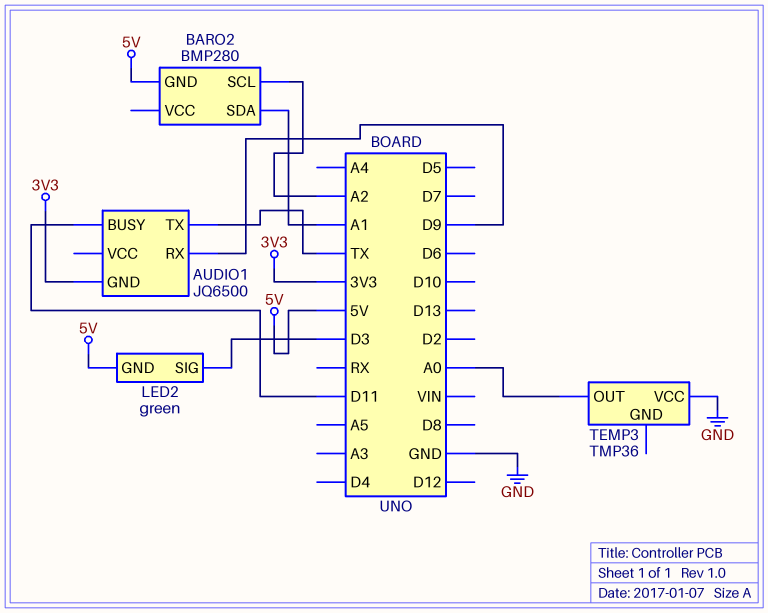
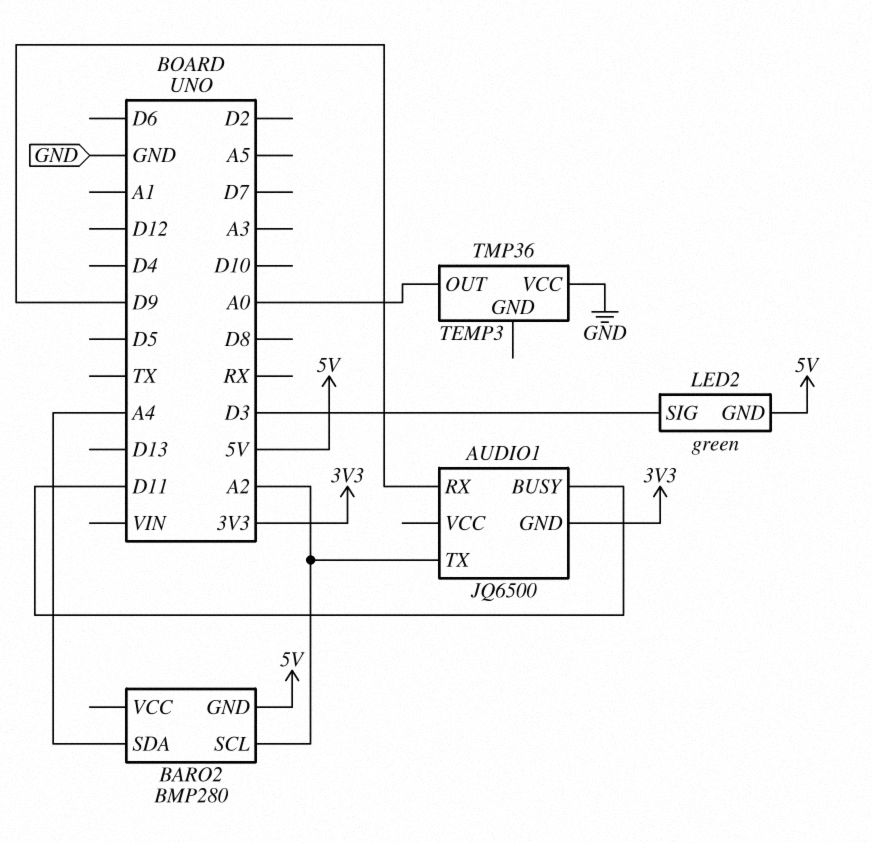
AUDIO1 pin TX: TX -> A2
BARO2 pin SDA: A1 -> A4

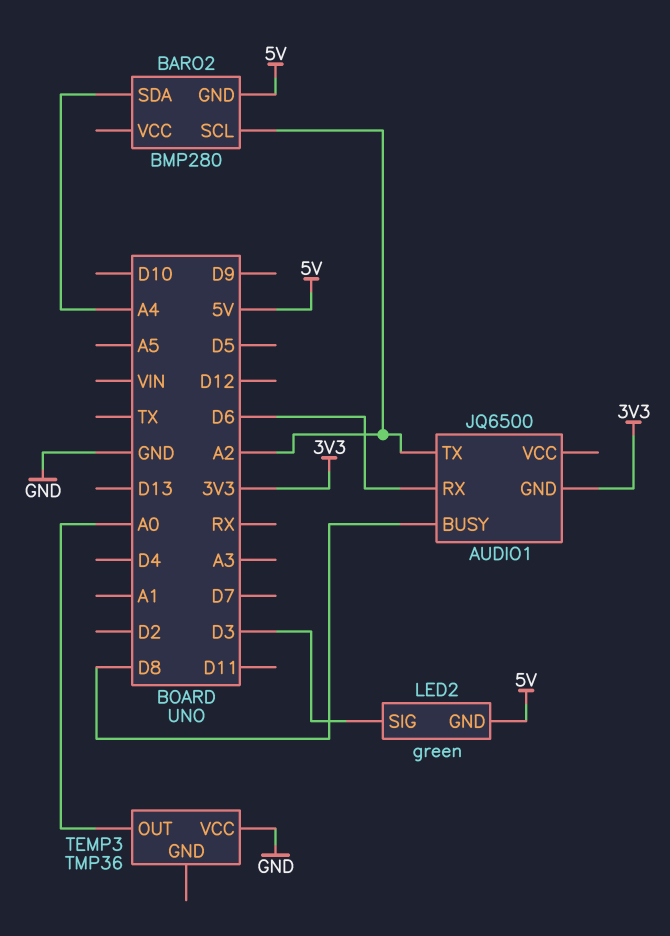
AUDIO1 pin BUSY: D11 -> D8
AUDIO1 pin RX: D9 -> D6

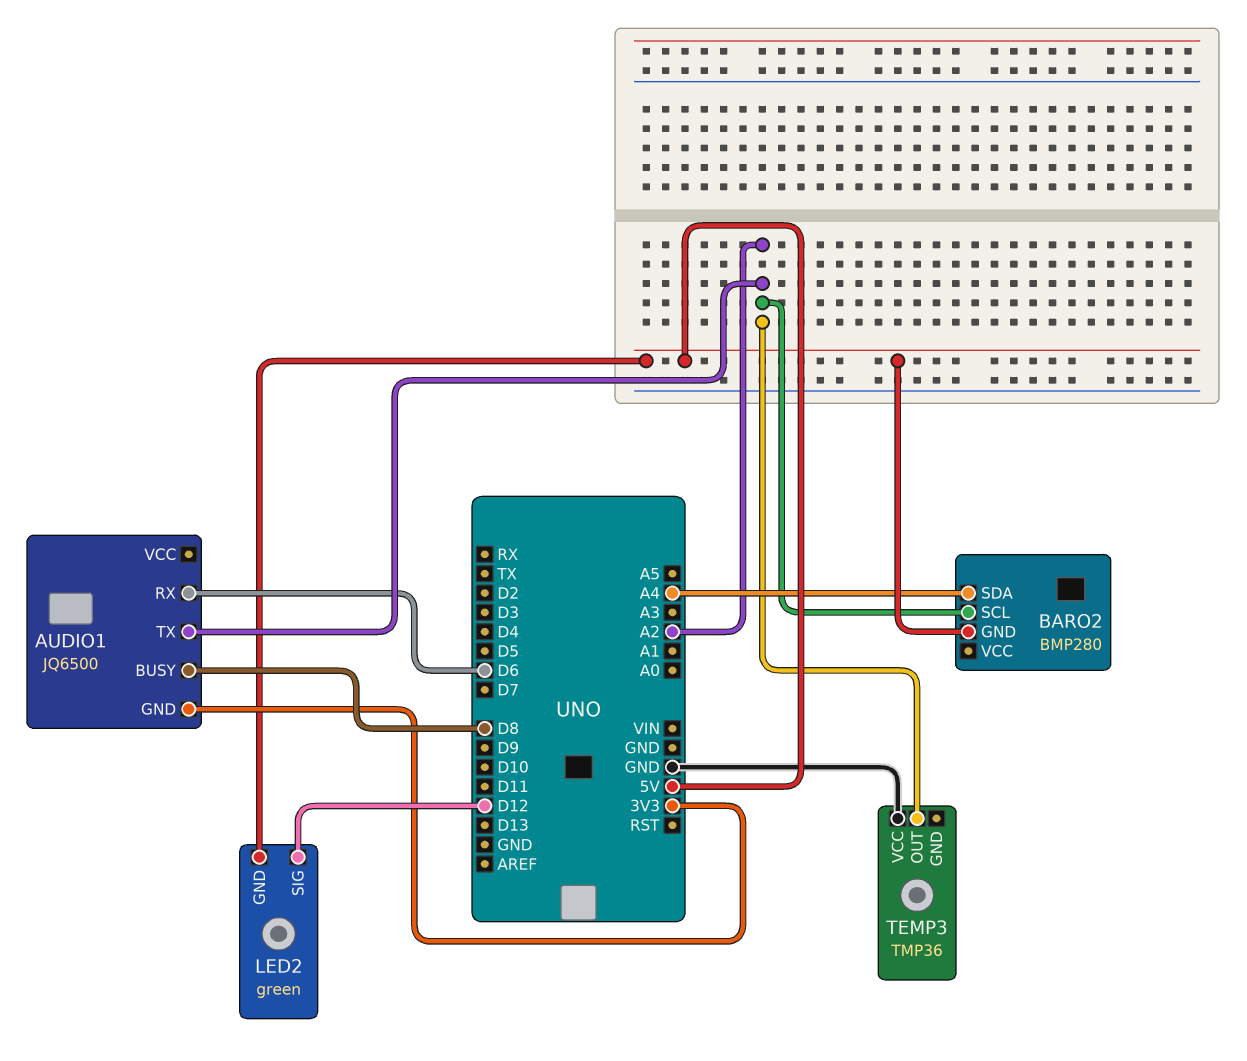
LED2 pin SIG: D3 -> D12
TEMP3 pin OUT: A0 -> A2

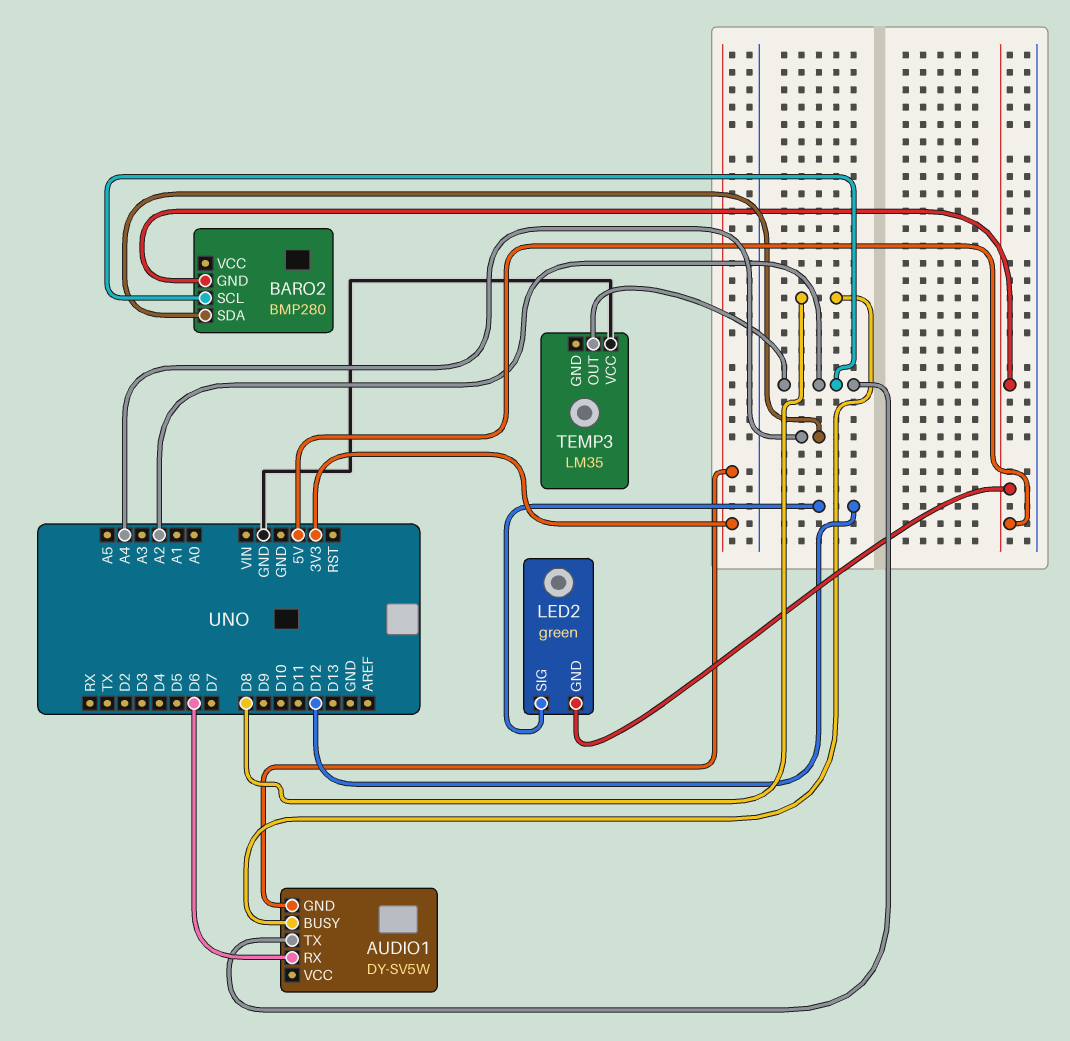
AUDIO1: JQ6500 -> DY-SV5W
TEMP3: TMP36 -> LM35

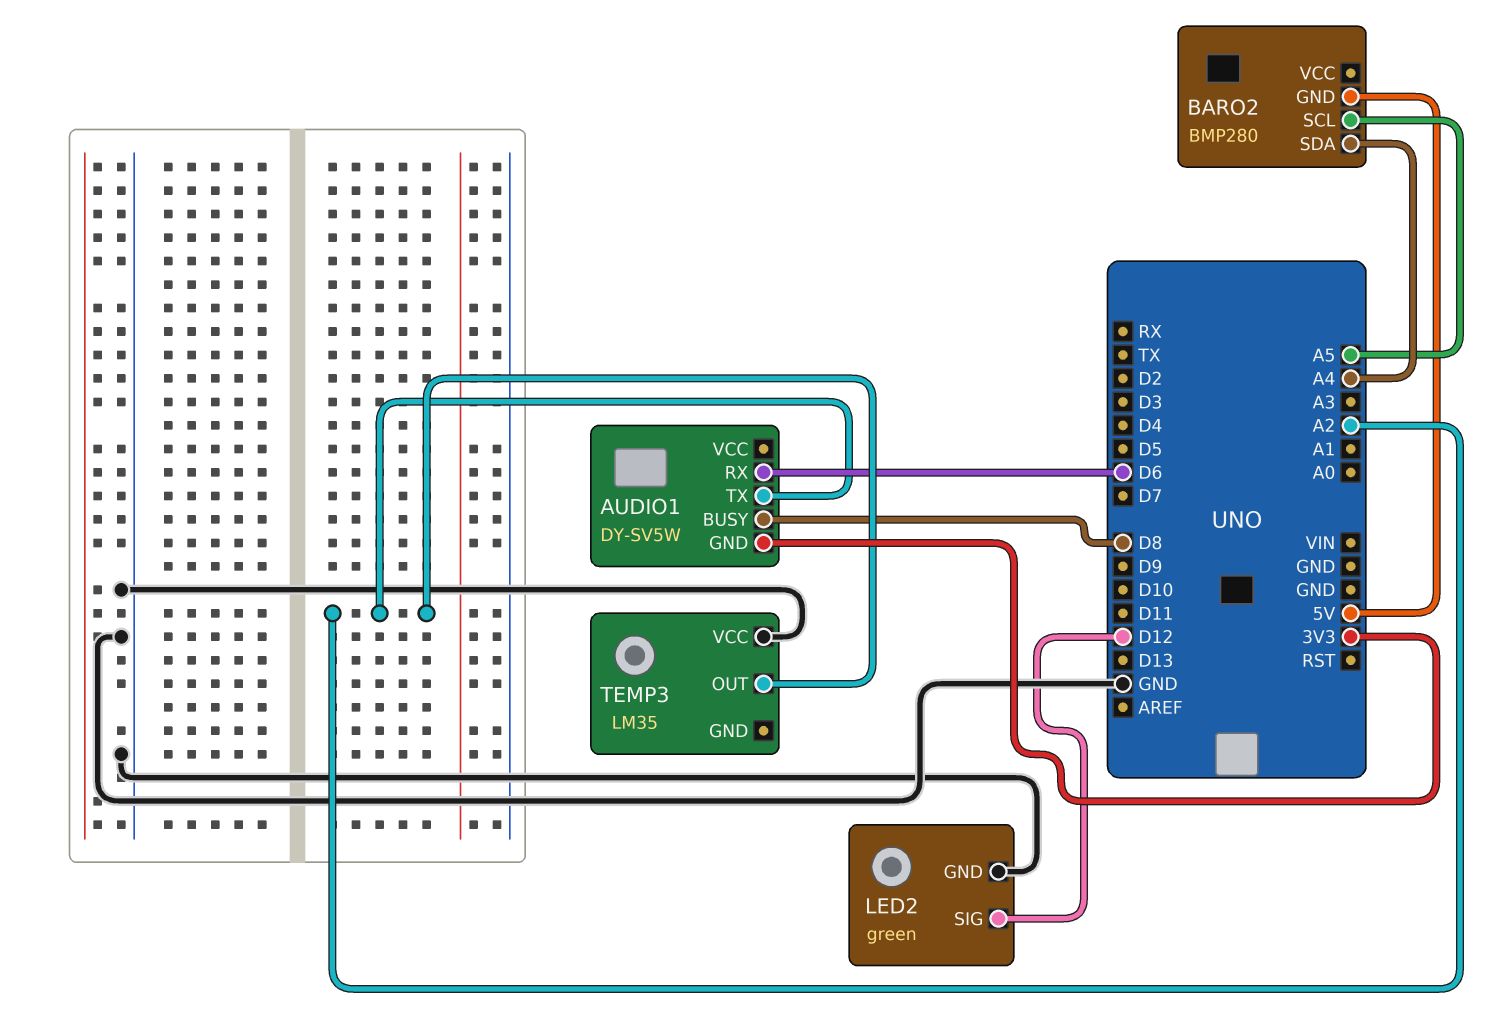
BARO2 pin SCL: A2 -> A5
LED2 pin GND: 5V -> GND

